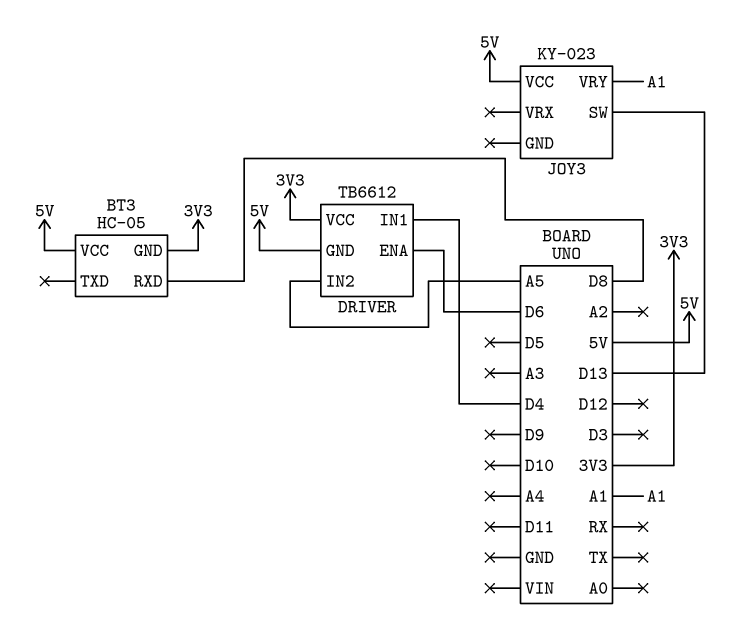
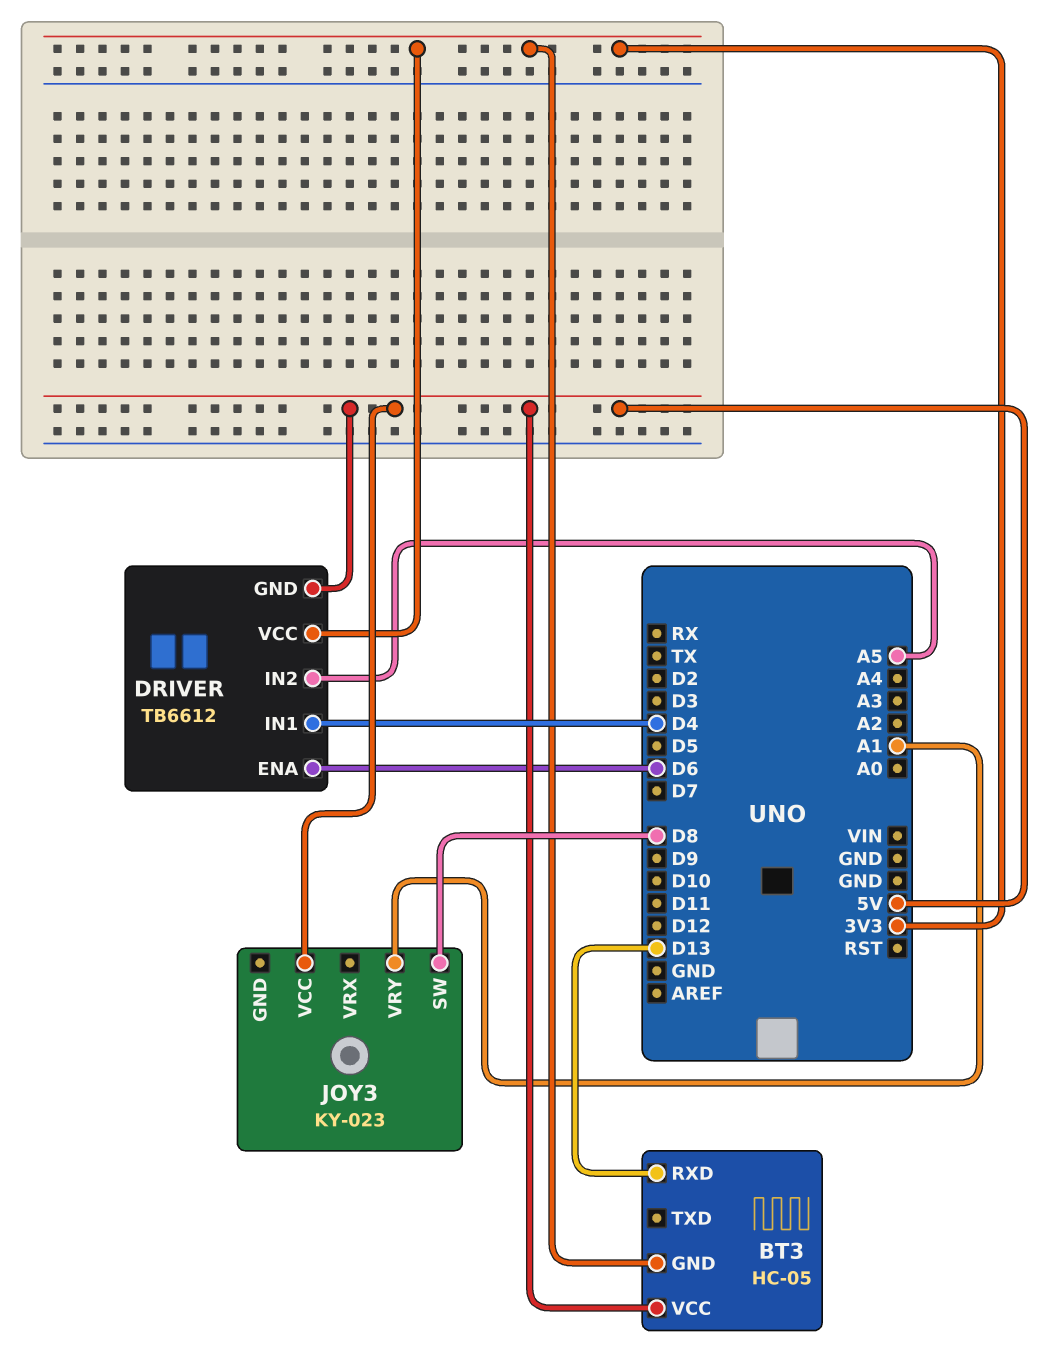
BT3 pin RXD: D8 -> D13
JOY3 pin SW: D13 -> D8

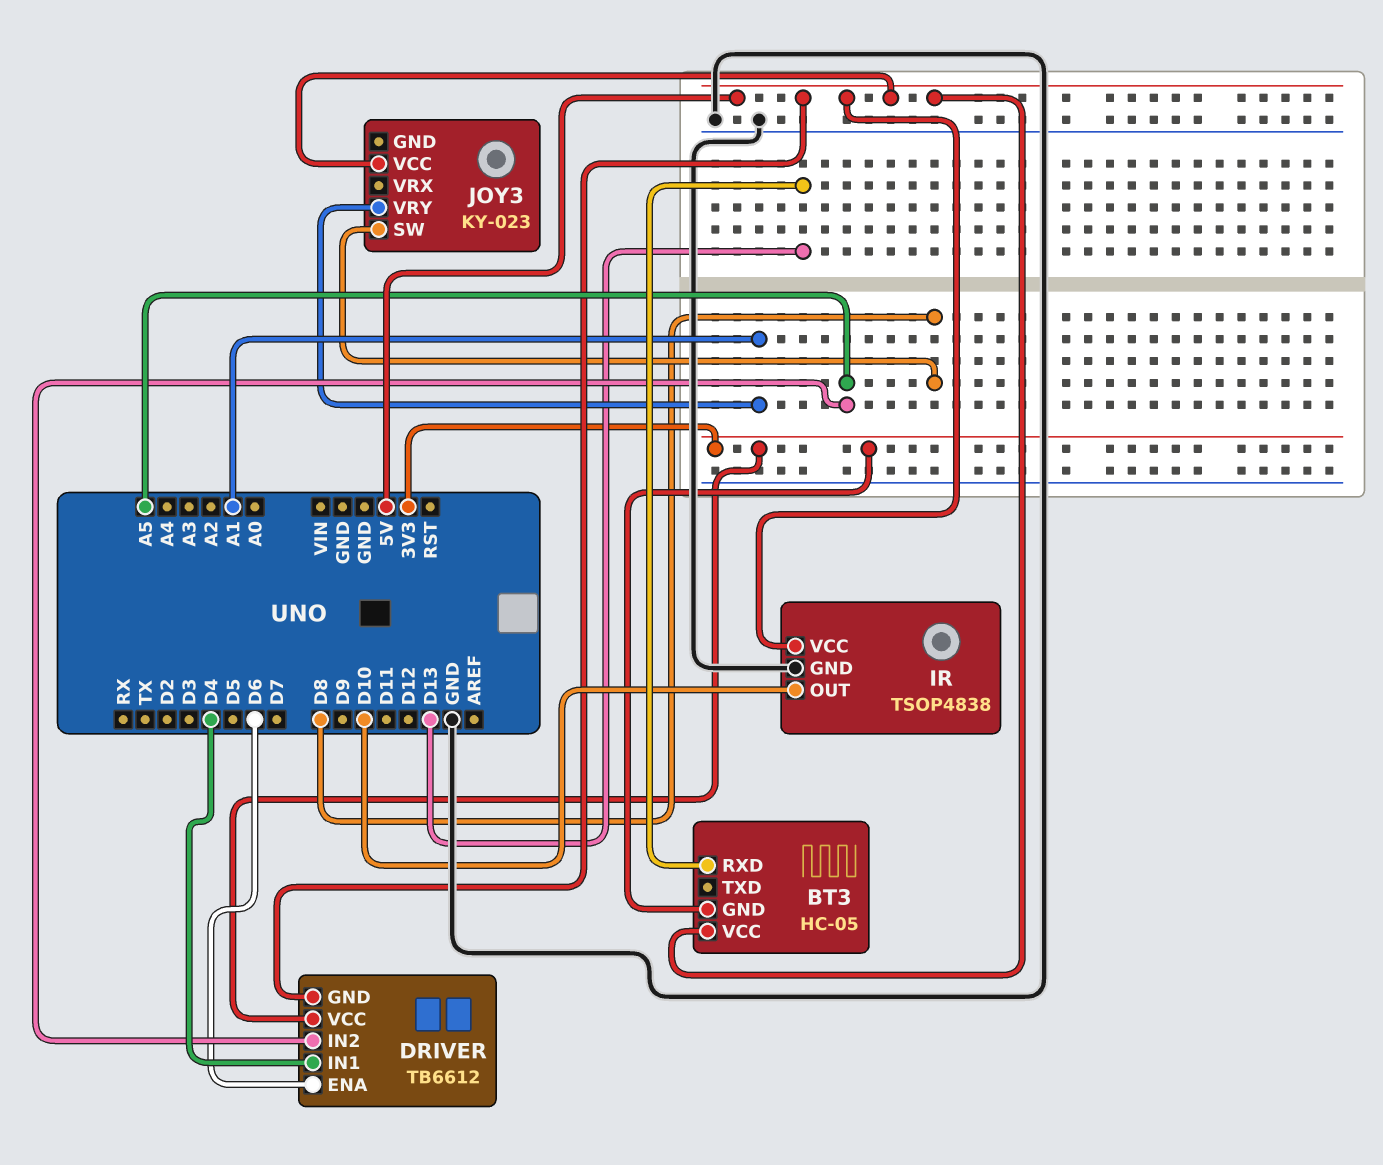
IR: none -> TSOP4838
IR pin GND: none -> GND
IR pin OUT: none -> D10
IR pin VCC: none -> 5V

